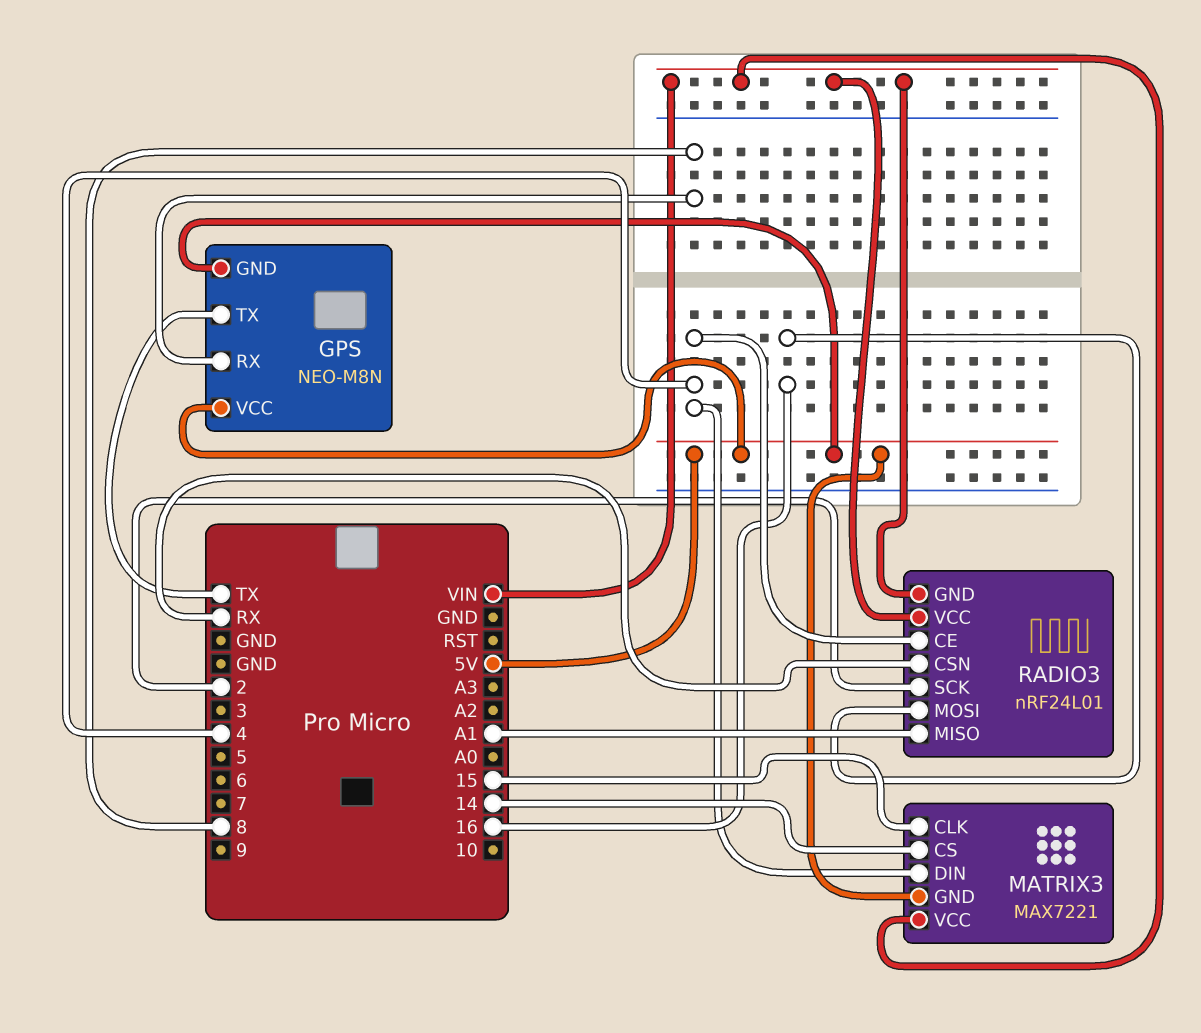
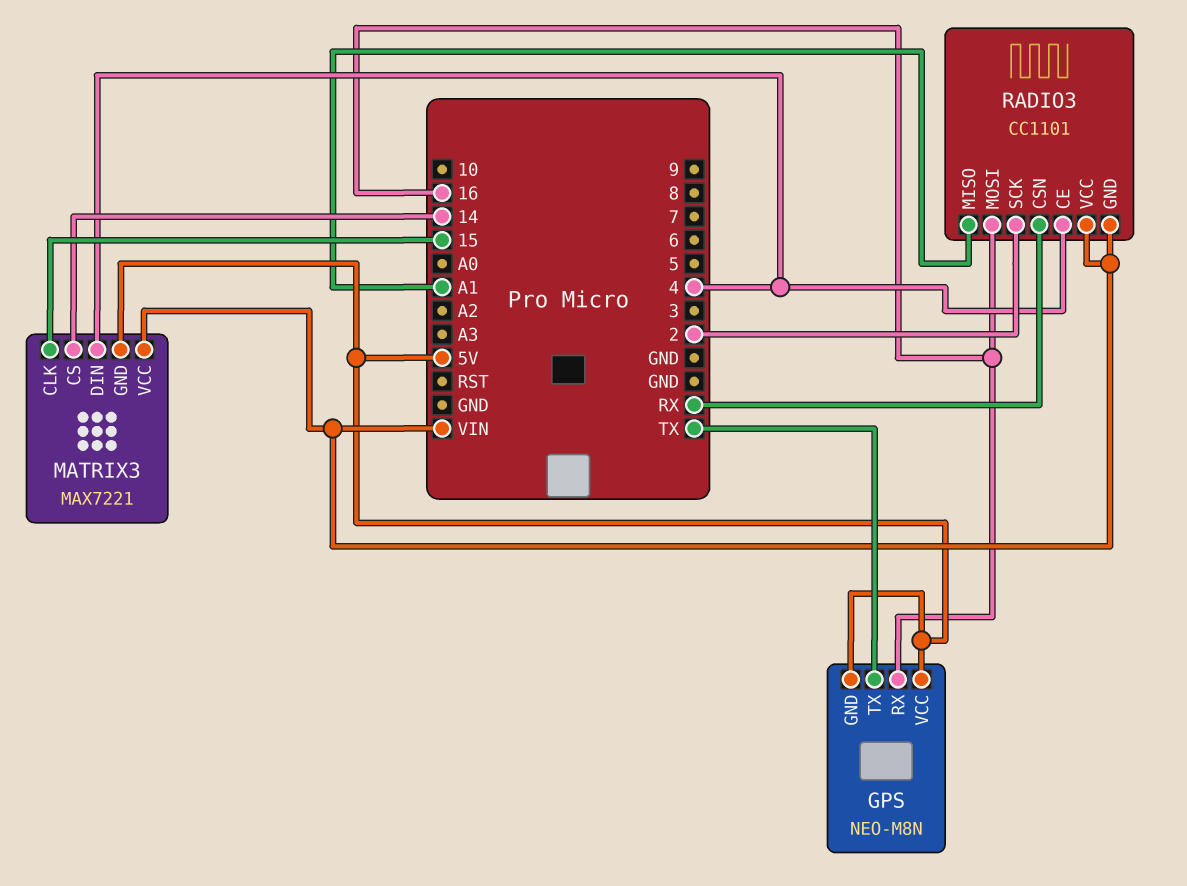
GPS pin RX: 8 -> 16
RADIO3: nRF24L01 -> CC1101

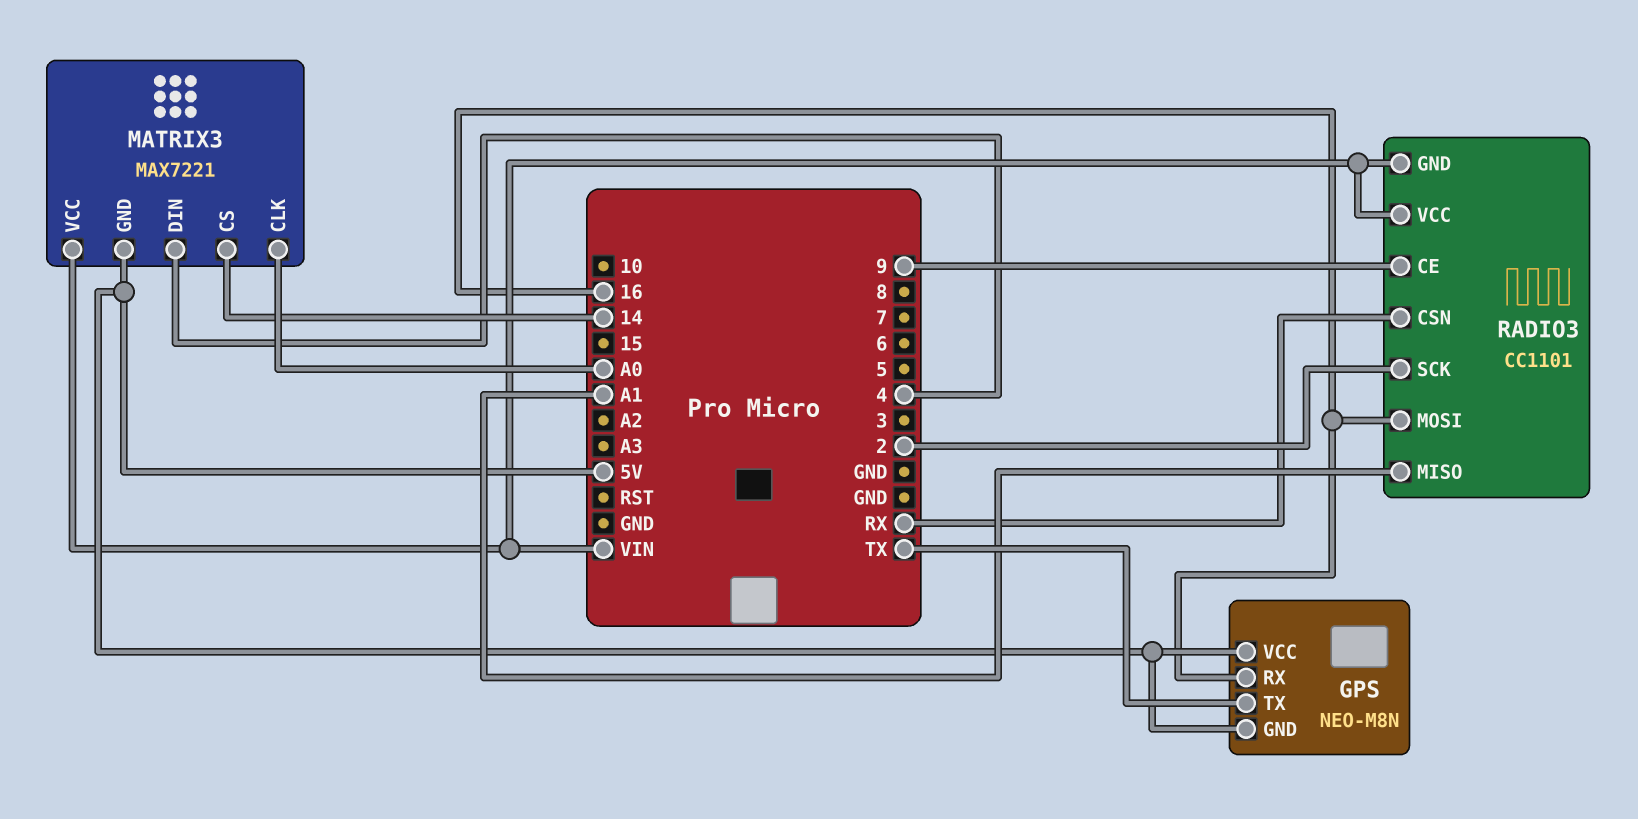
MATRIX3 pin CLK: 15 -> A0
RADIO3 pin CE: 4 -> 9

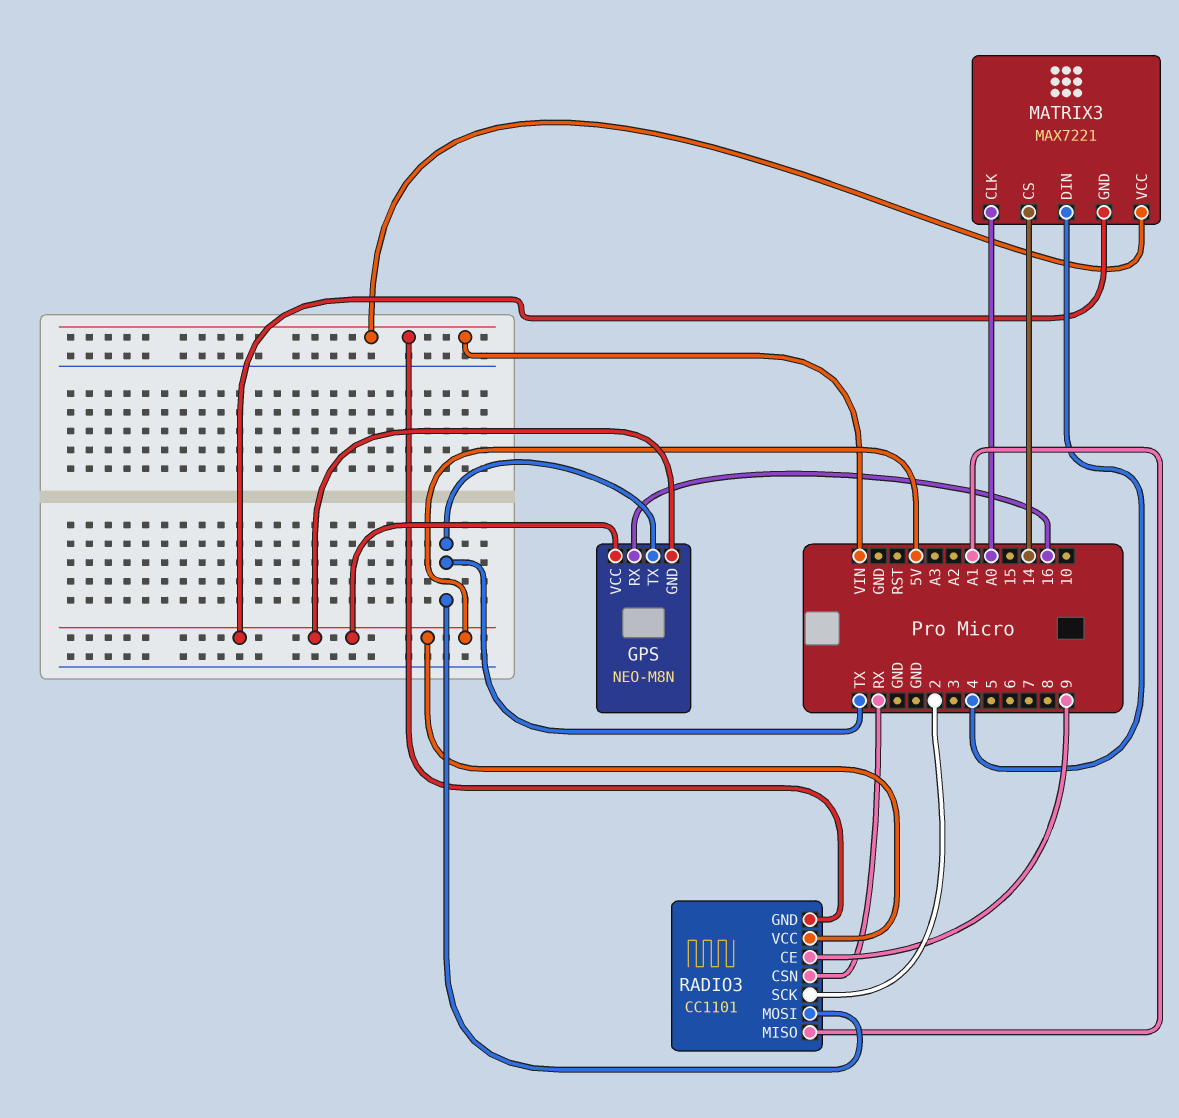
RADIO3 pin MOSI: 16 -> TX
RADIO3 pin VCC: VIN -> 5V

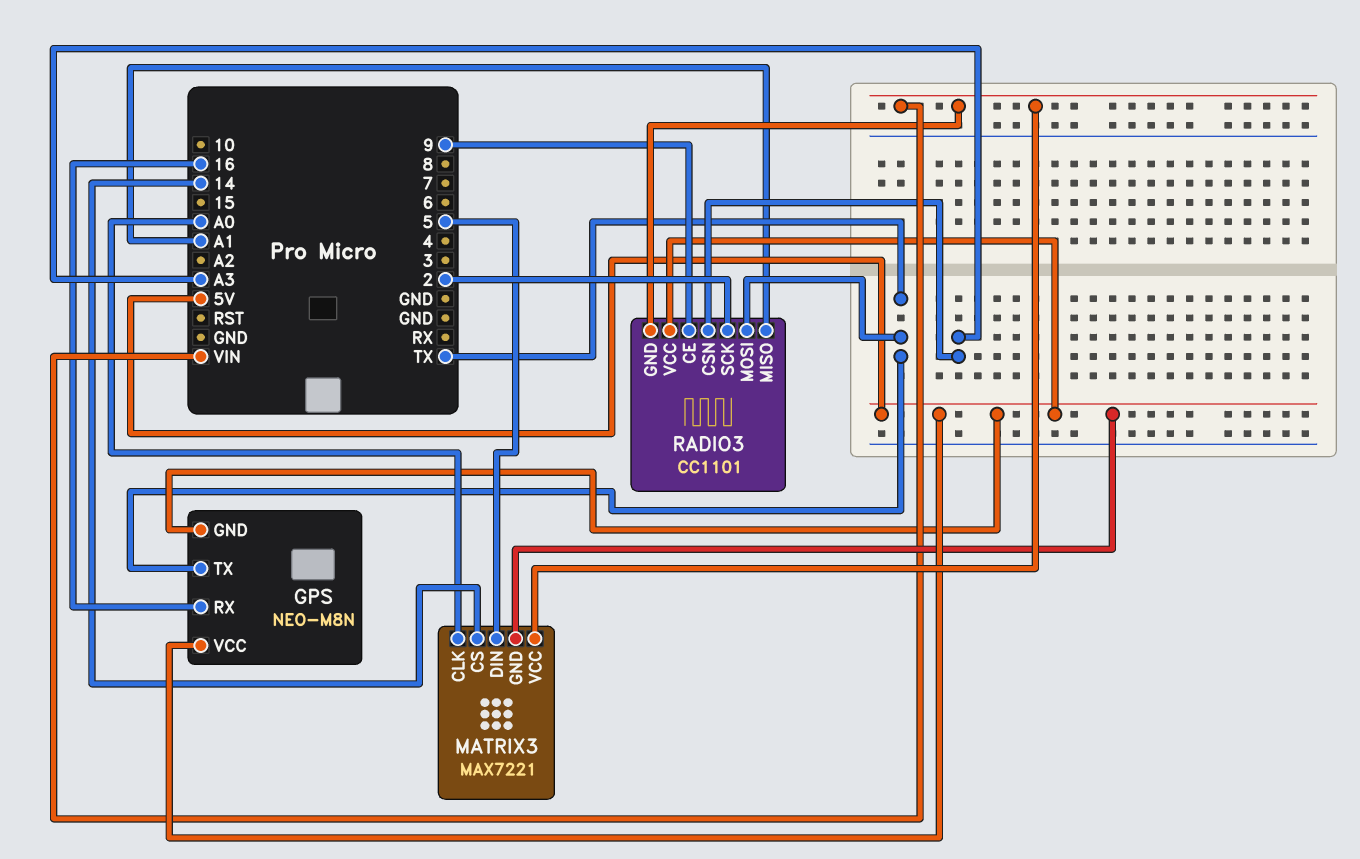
MATRIX3 pin DIN: 4 -> 5
RADIO3 pin CSN: RX -> A3

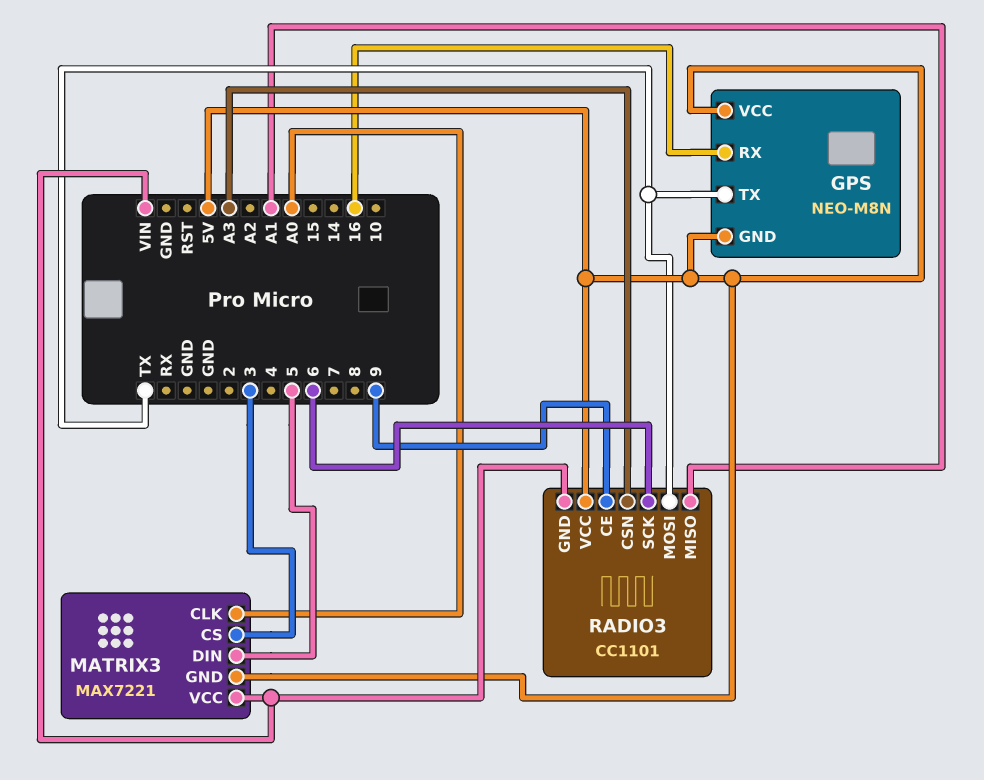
MATRIX3 pin CS: 14 -> 3
RADIO3 pin SCK: 2 -> 6

